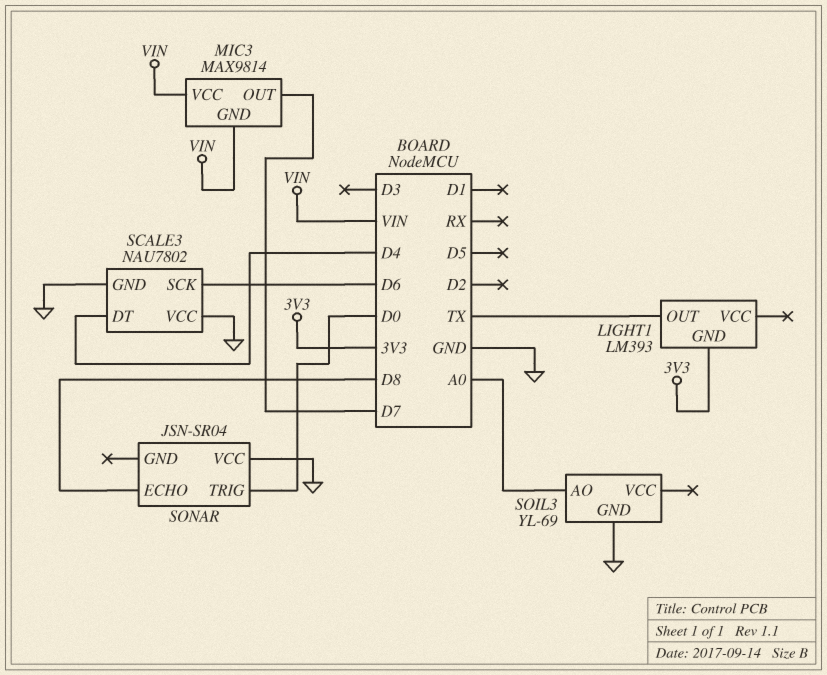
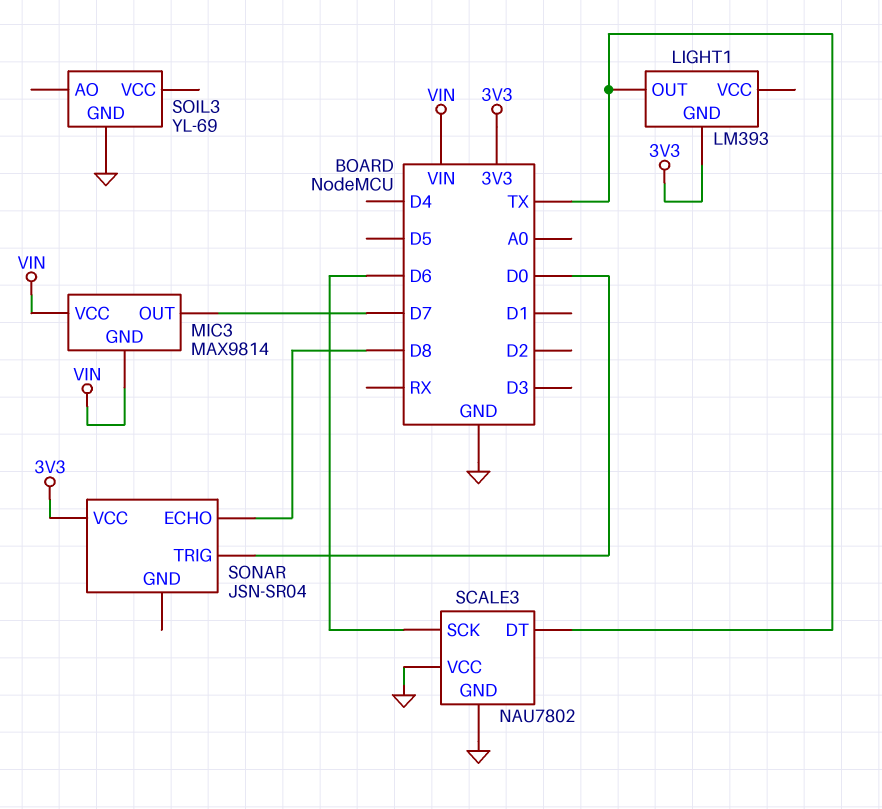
SCALE3 pin DT: D4 -> TX
SOIL3 pin AO: A0 -> none
SONAR pin VCC: GND -> 3V3

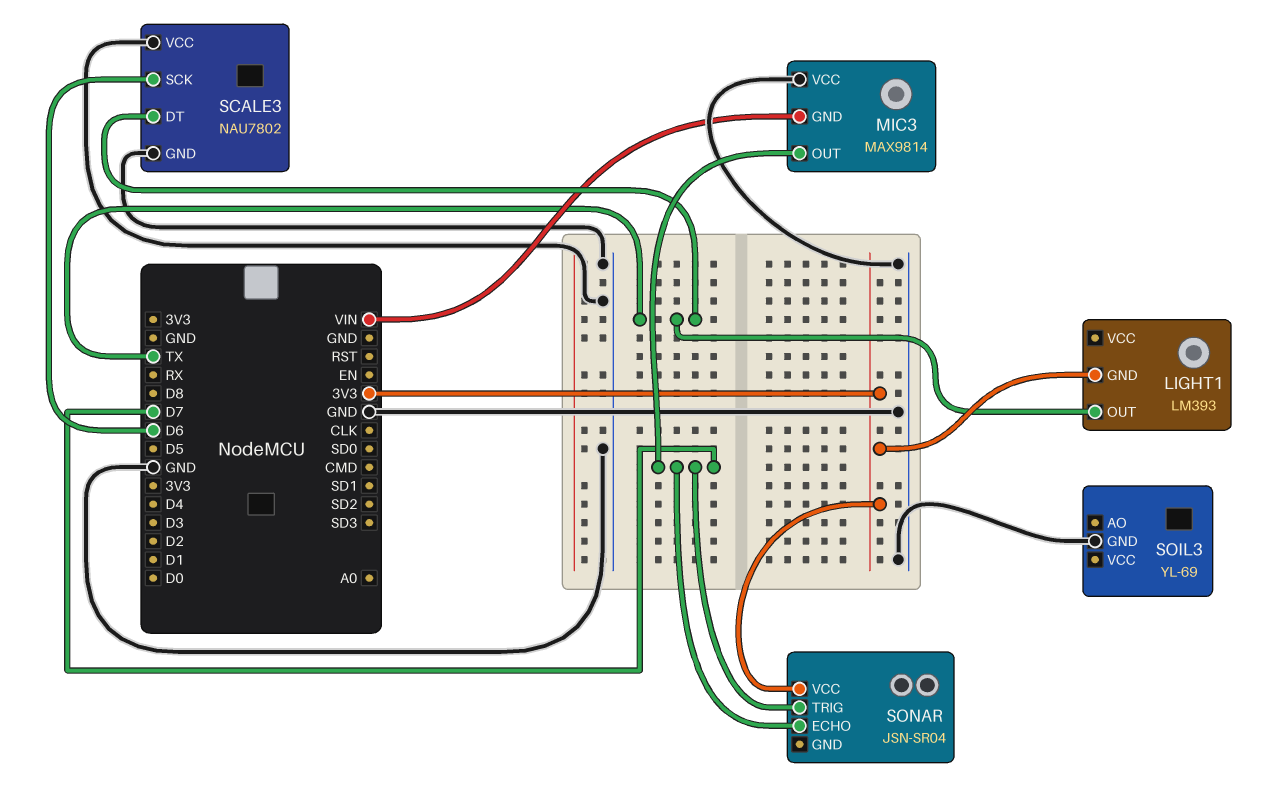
MIC3 pin VCC: VIN -> GND
SONAR pin ECHO: D8 -> D7
SONAR pin TRIG: D0 -> D7

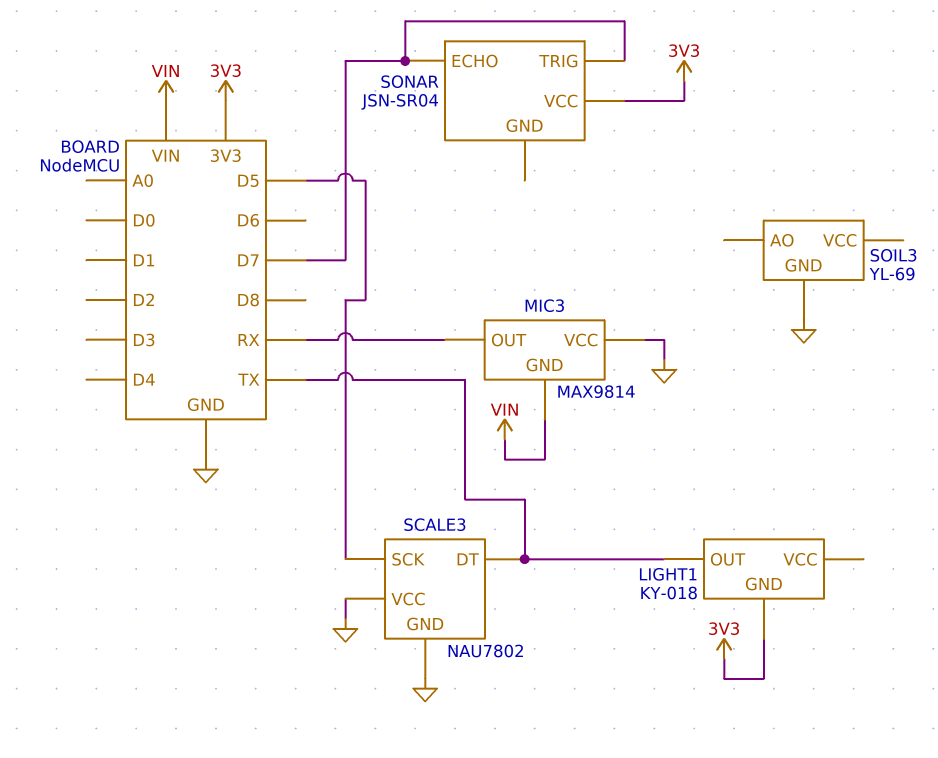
LIGHT1: LM393 -> KY-018
MIC3 pin OUT: D7 -> RX
SCALE3 pin SCK: D6 -> D5

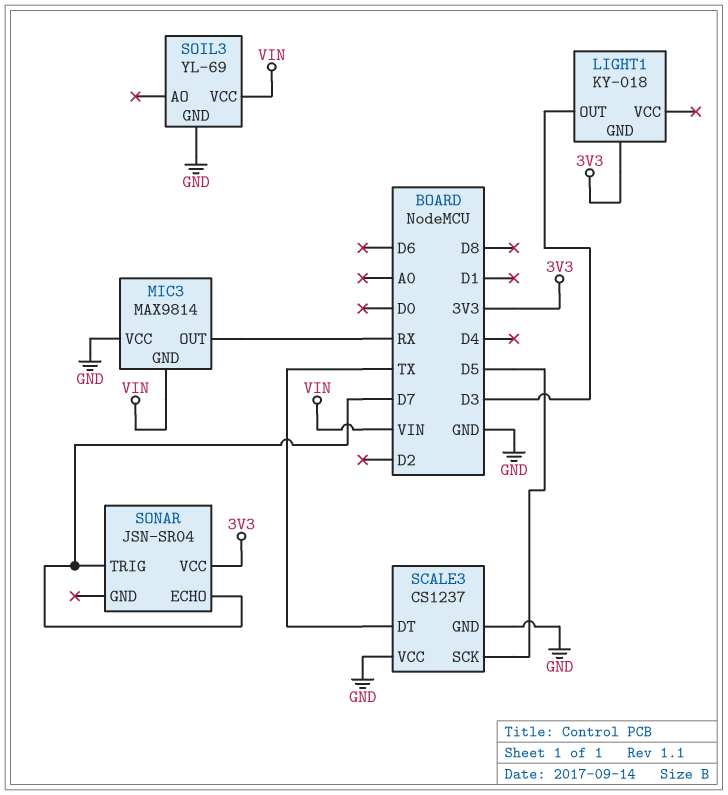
LIGHT1 pin OUT: TX -> D3
SCALE3: NAU7802 -> CS1237
SOIL3 pin VCC: none -> VIN

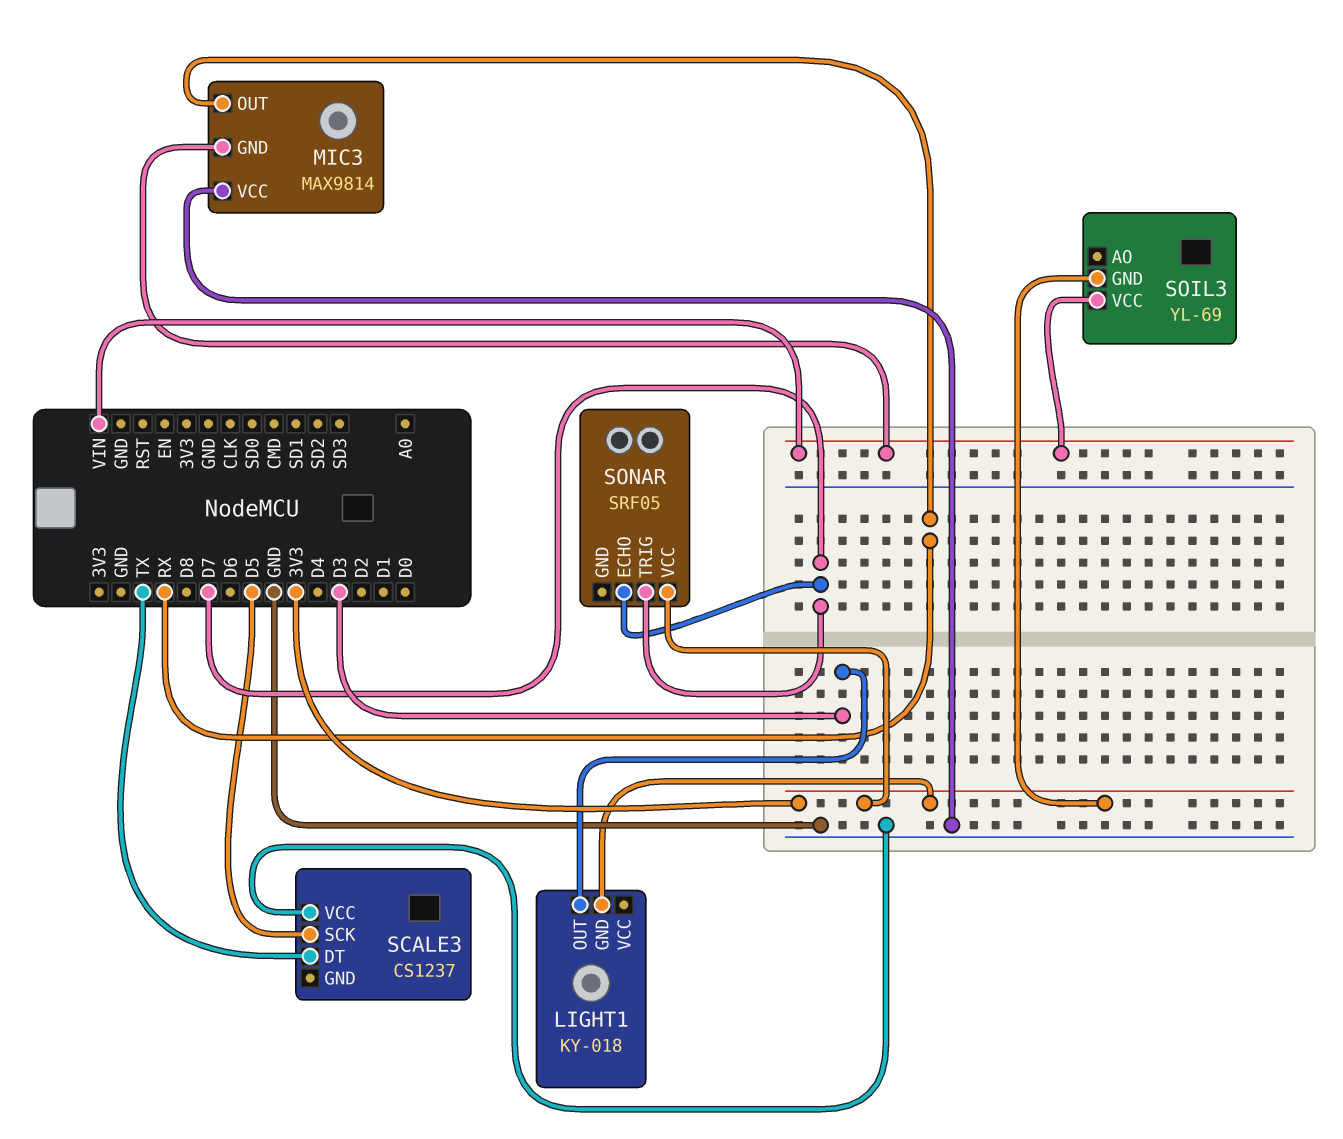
SCALE3 pin GND: GND -> none
SOIL3 pin GND: GND -> 3V3
SONAR: JSN-SR04 -> SRF05

